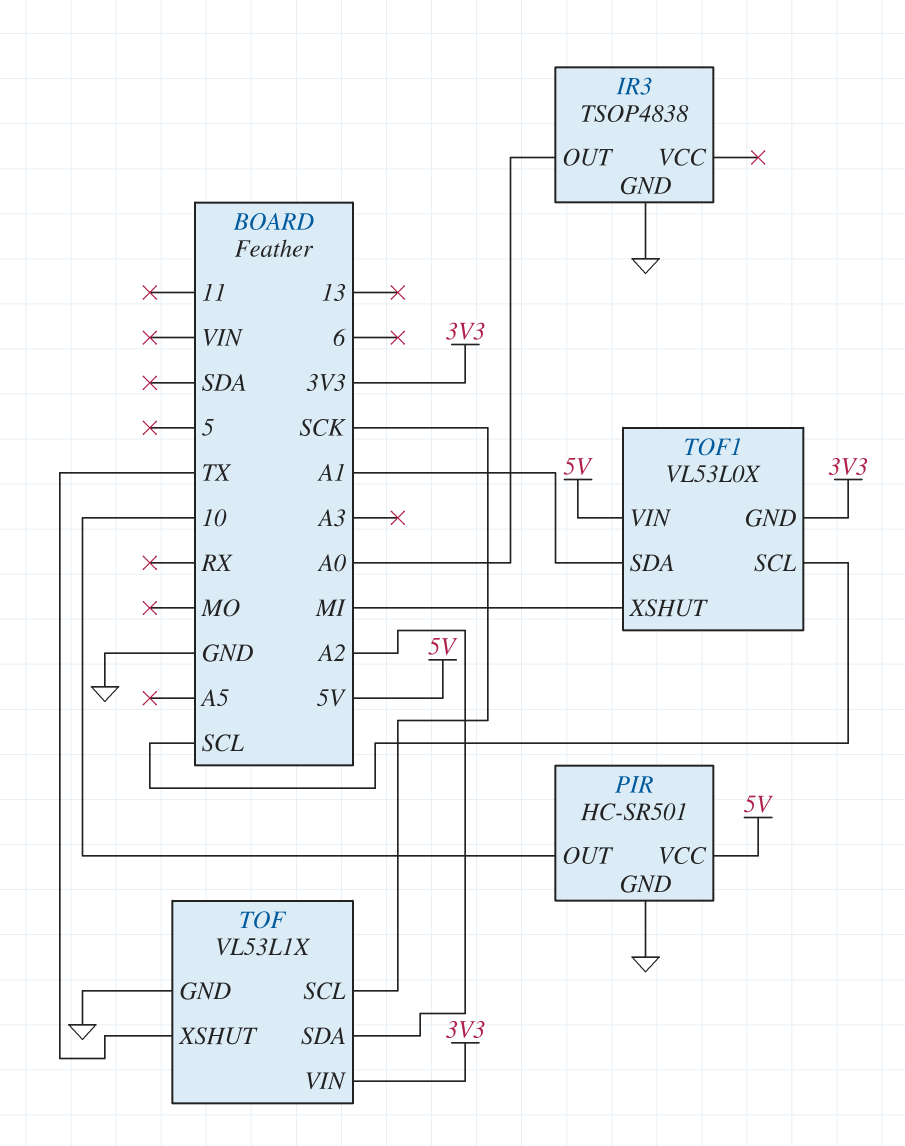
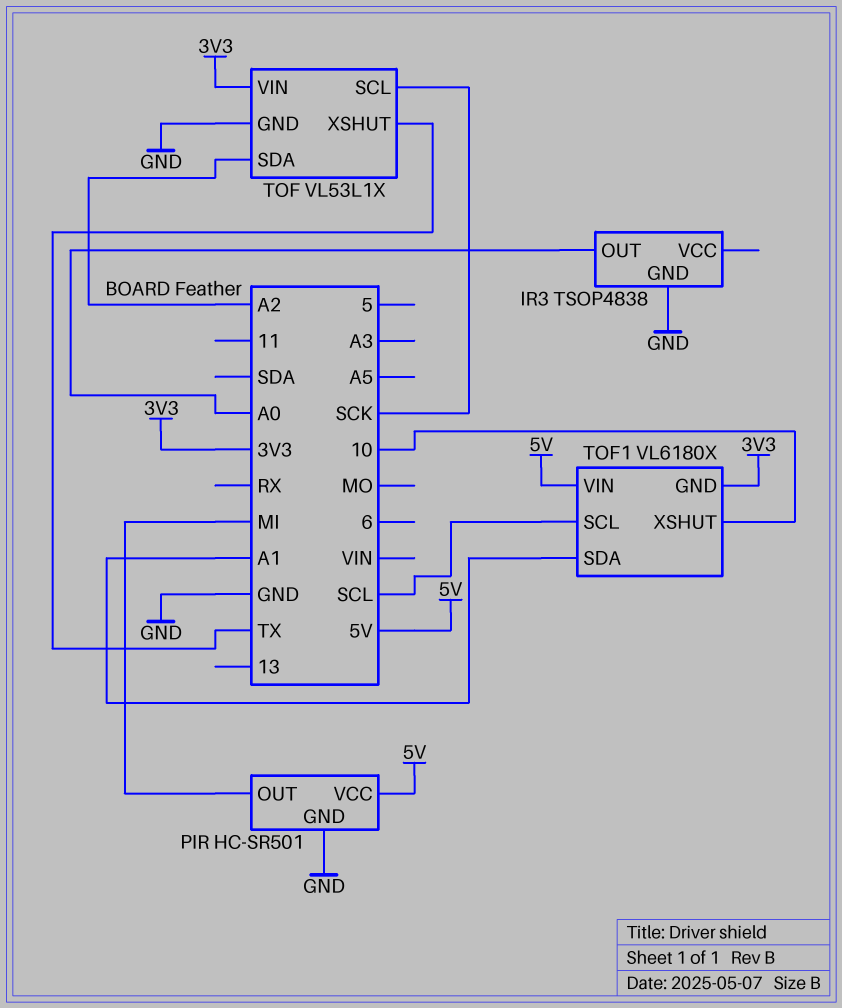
PIR pin OUT: 10 -> MI
TOF1: VL53L0X -> VL6180X
TOF1 pin XSHUT: MI -> 10

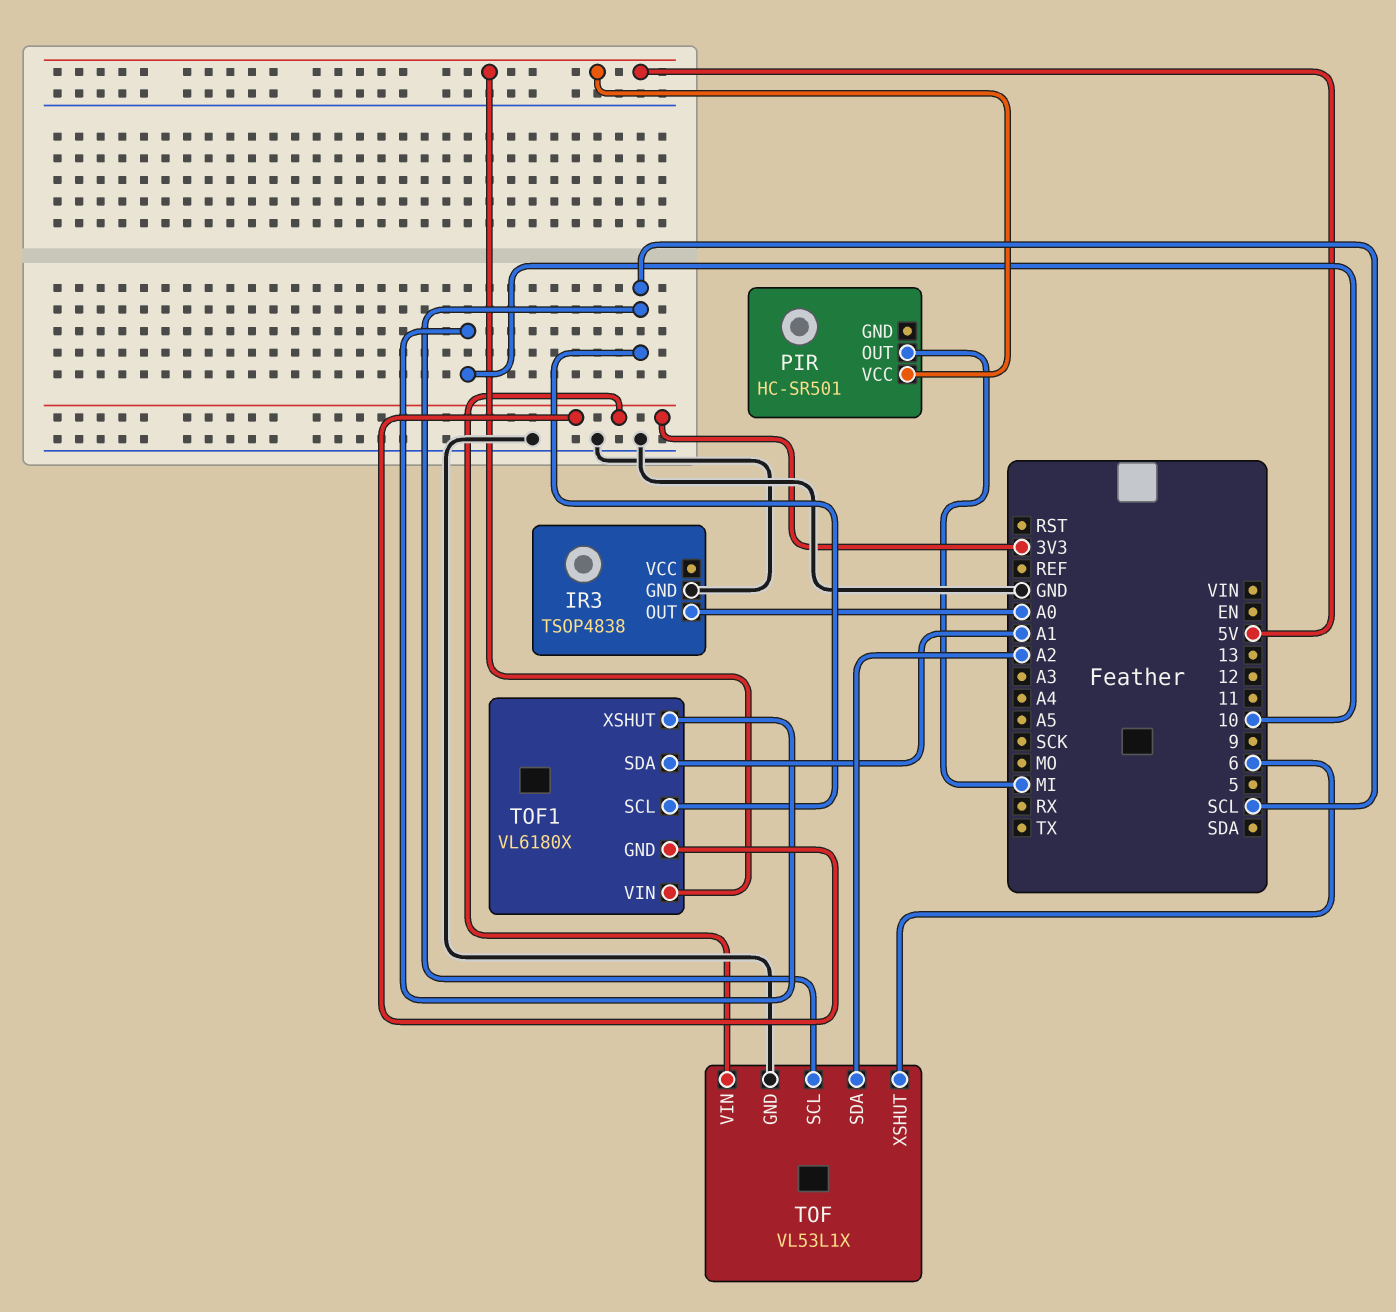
PIR pin GND: GND -> none
TOF pin SCL: SCK -> SCL
TOF pin XSHUT: TX -> 6

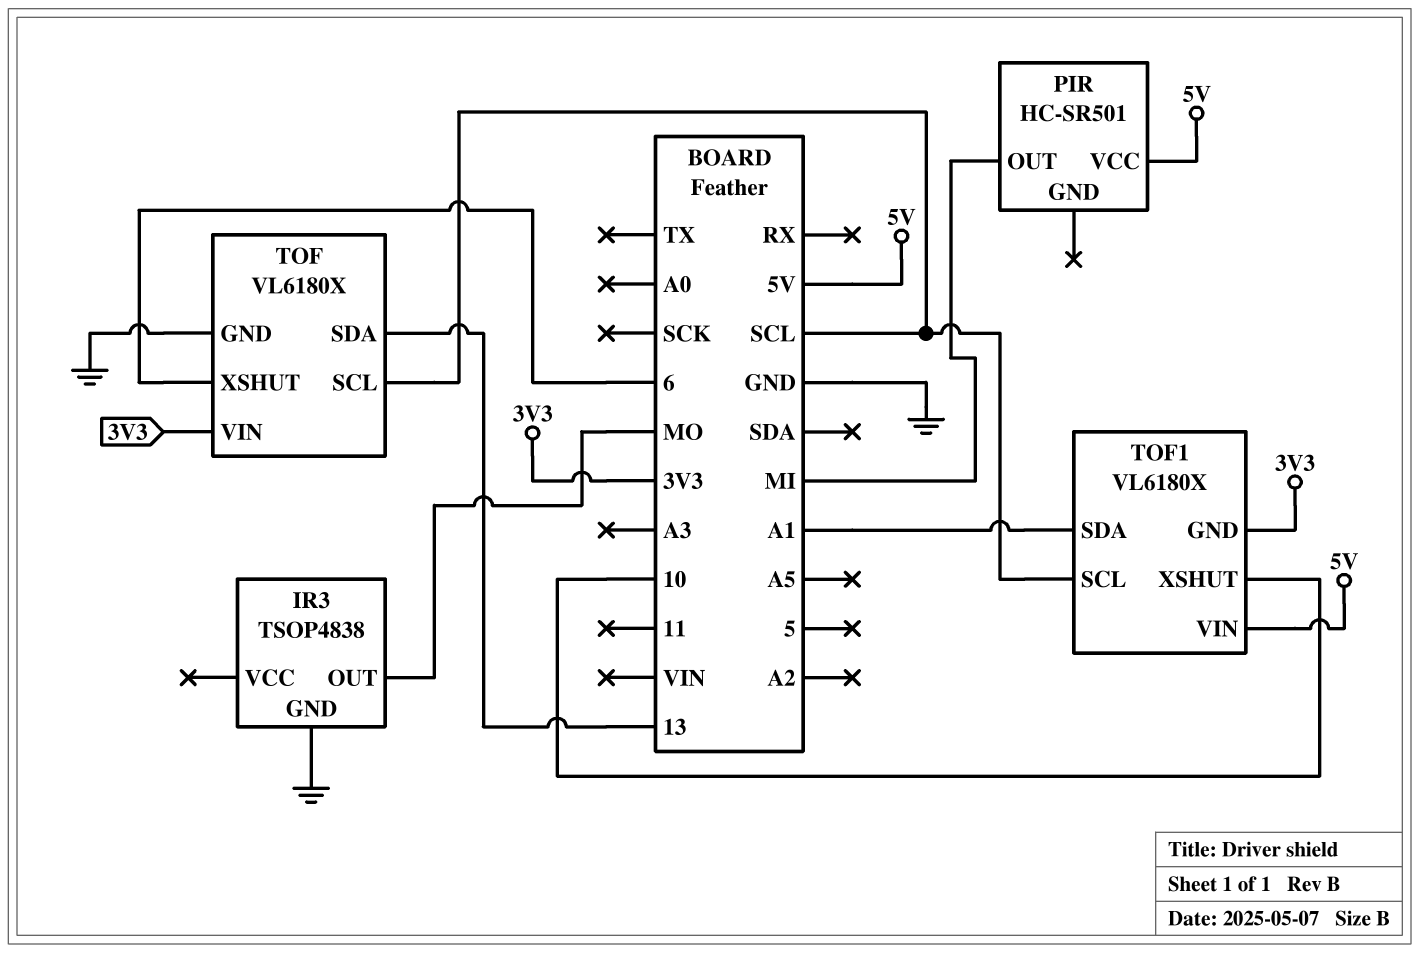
IR3 pin OUT: A0 -> MO
TOF: VL53L1X -> VL6180X
TOF pin SDA: A2 -> 13

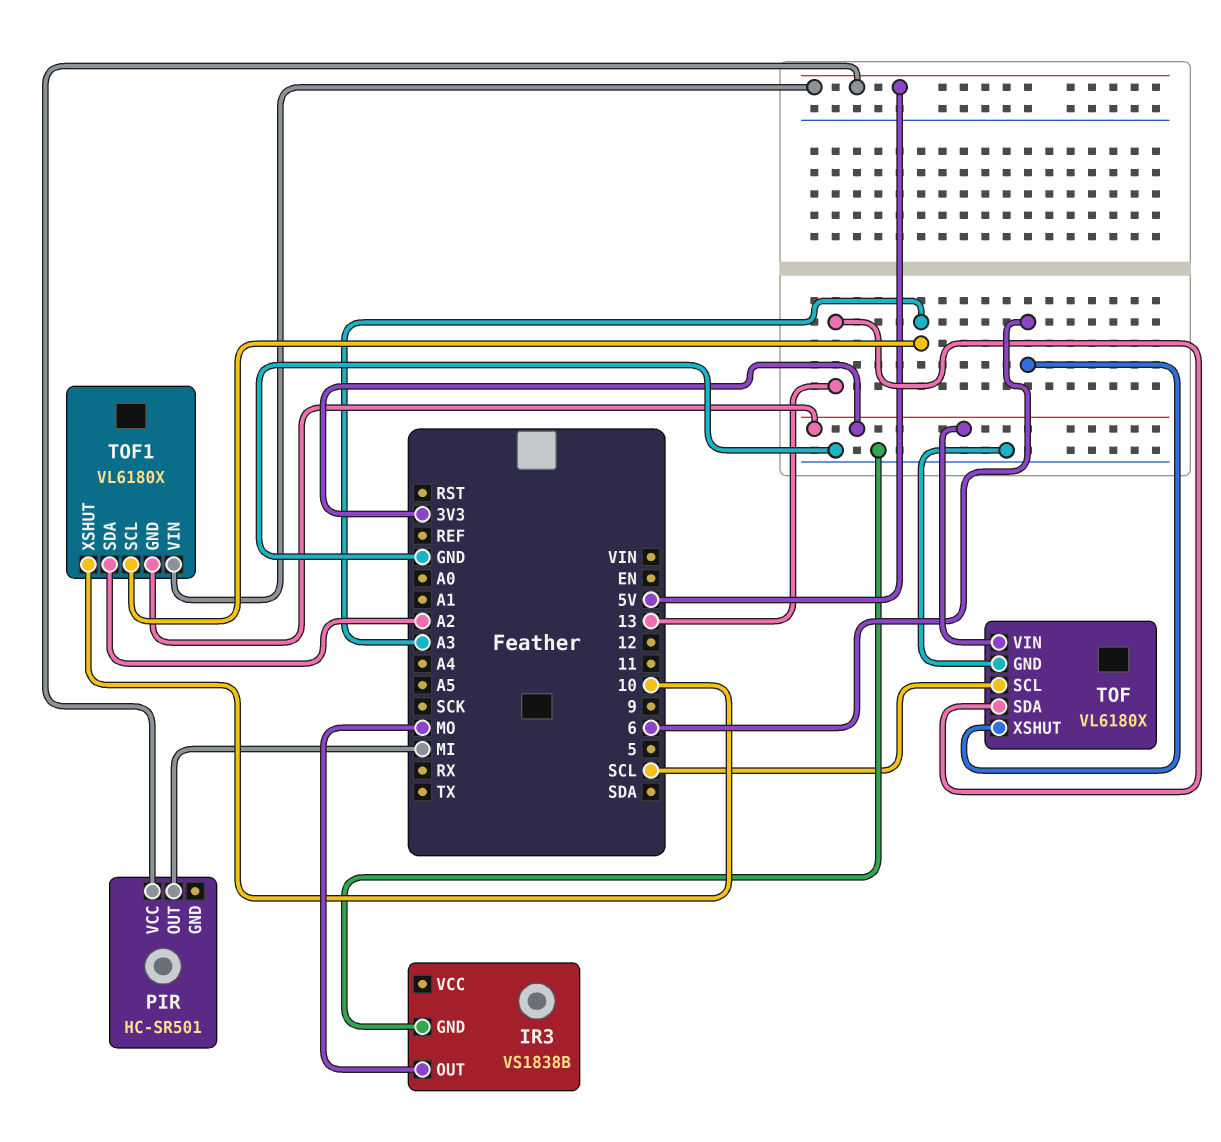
IR3: TSOP4838 -> VS1838B
TOF1 pin SCL: SCL -> A3
TOF1 pin SDA: A1 -> A2

